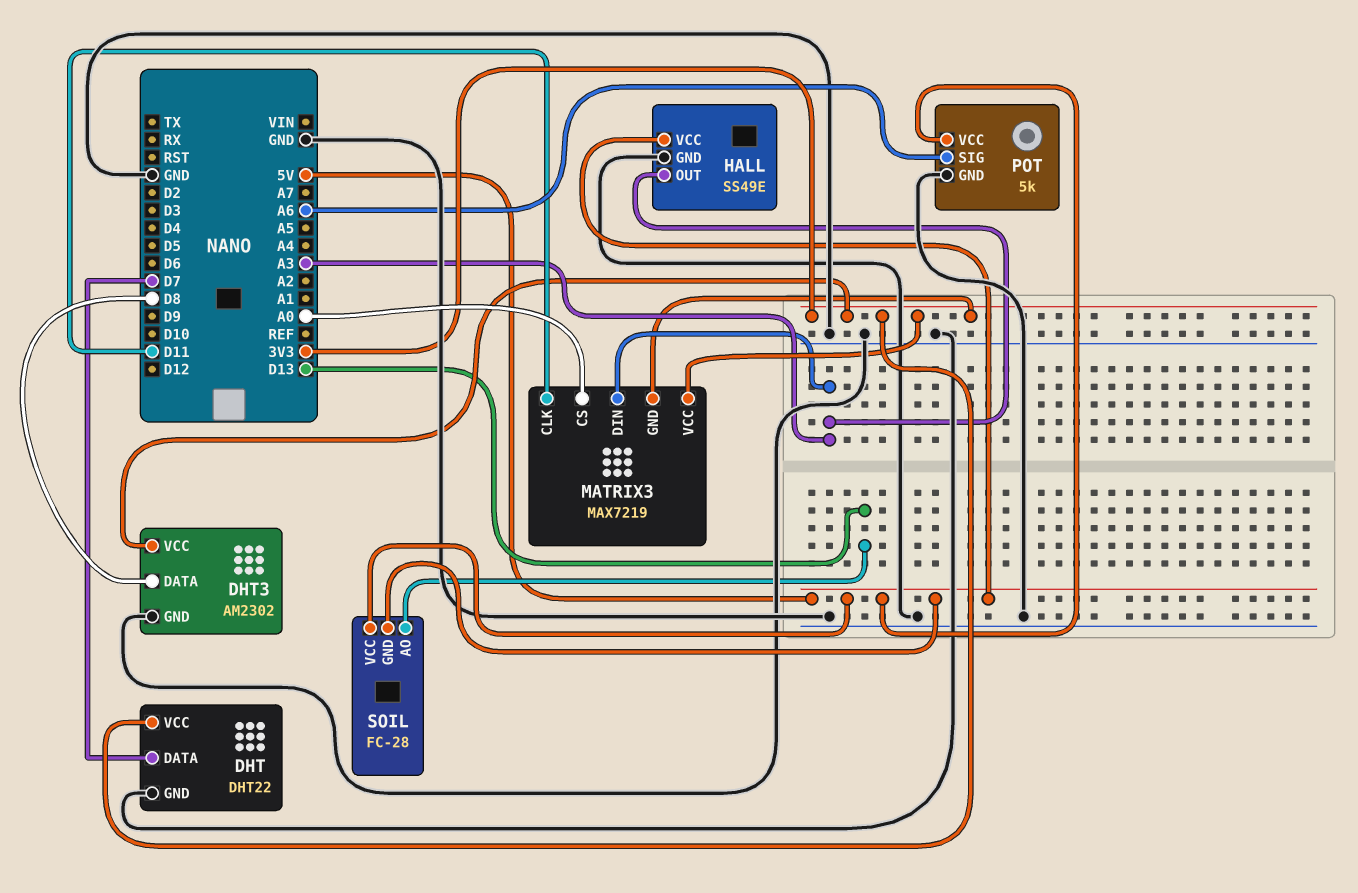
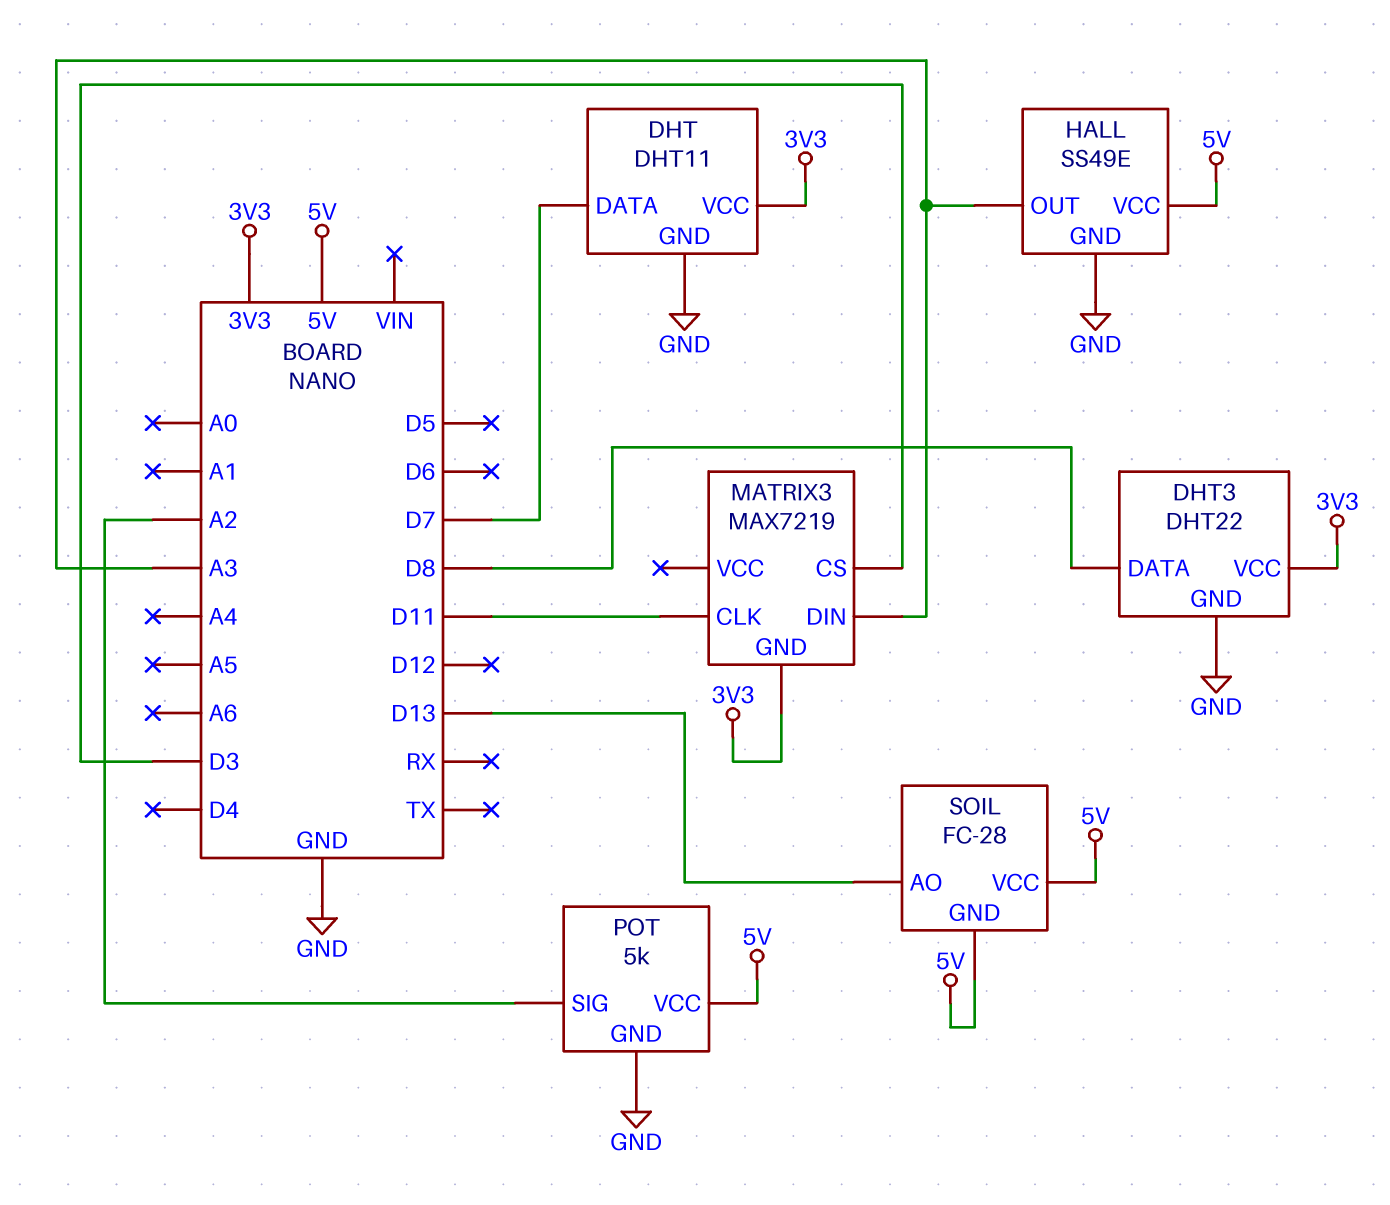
DHT: DHT22 -> DHT11
DHT3: AM2302 -> DHT22
MATRIX3 pin CS: A0 -> D3
MATRIX3 pin VCC: 3V3 -> none
POT pin SIG: A6 -> A2

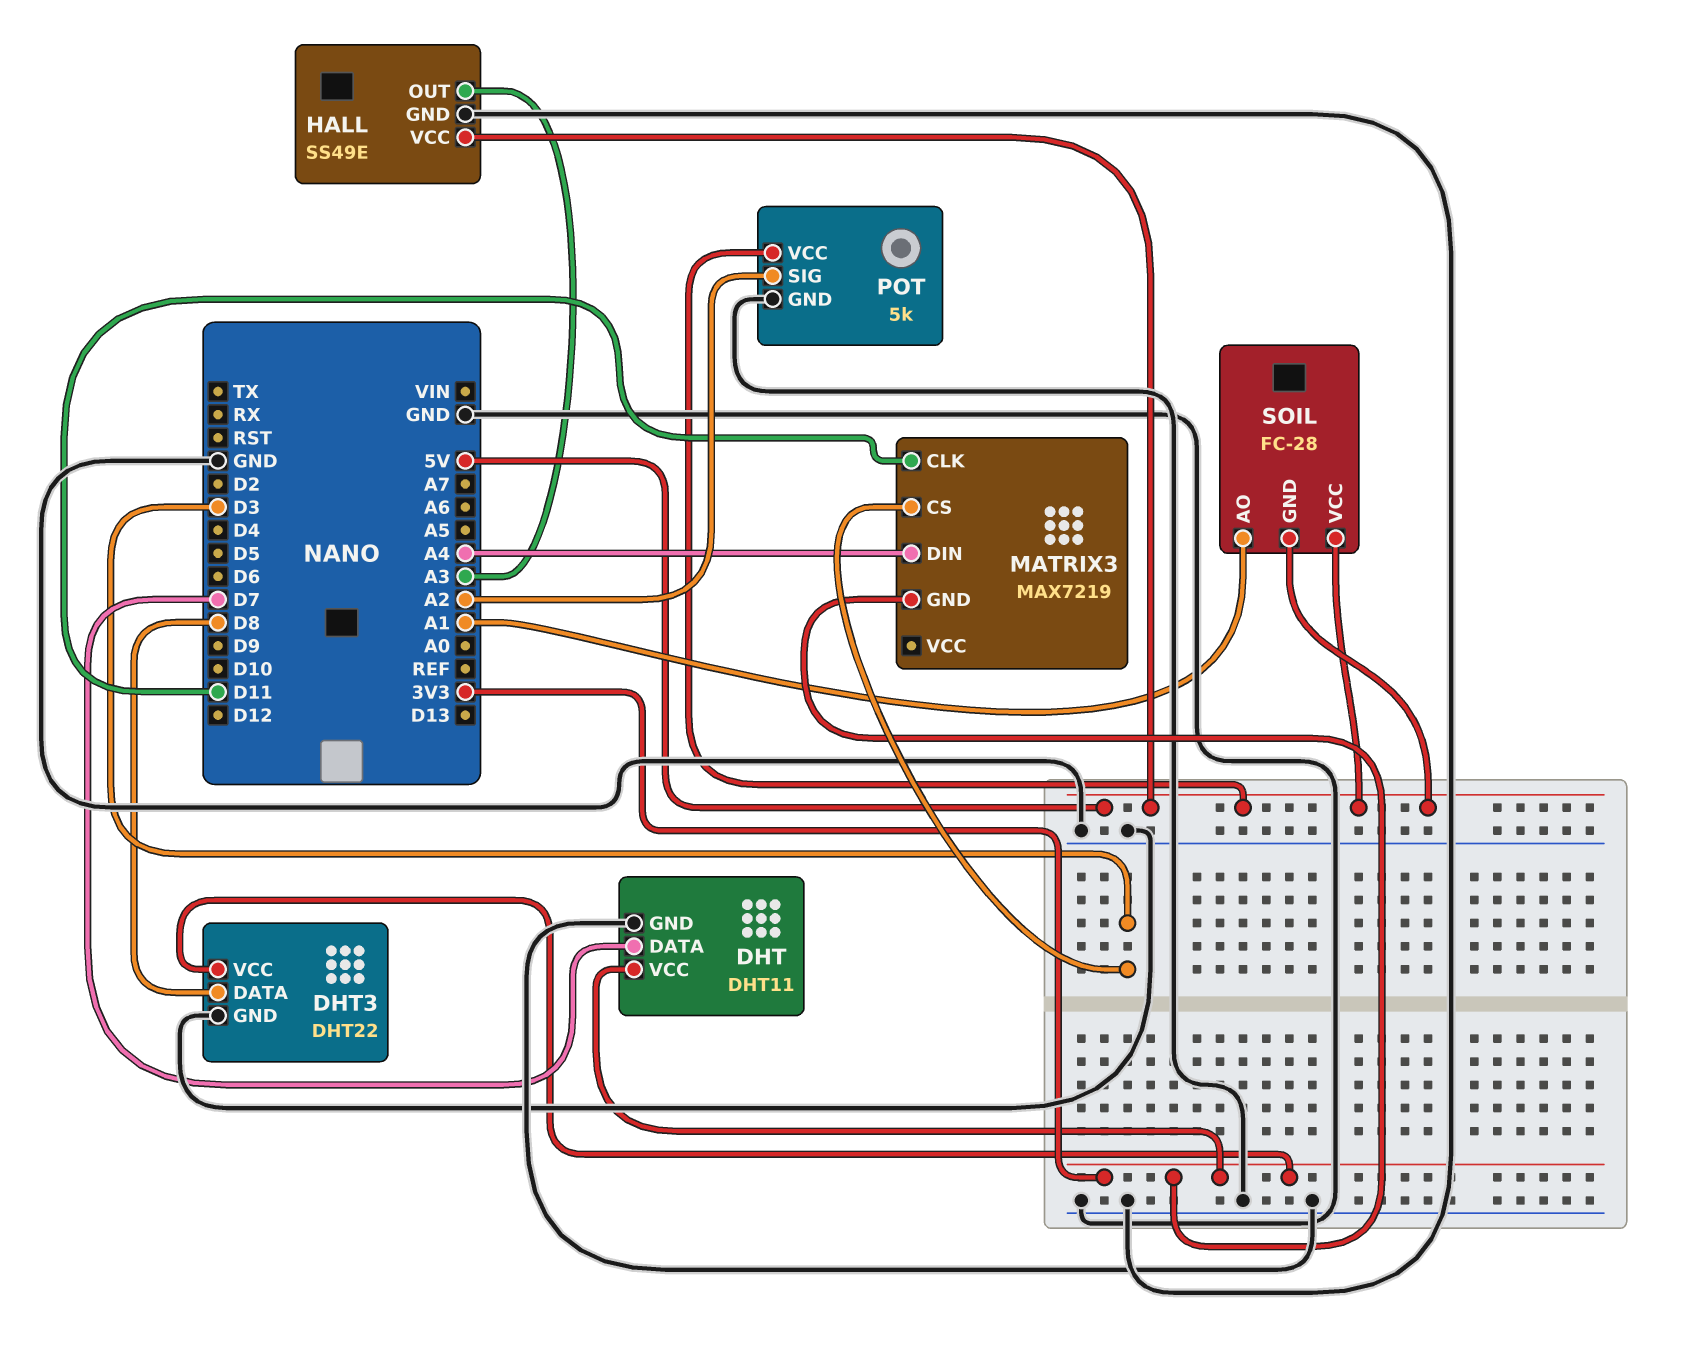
MATRIX3 pin DIN: A3 -> A4
SOIL pin AO: D13 -> A1

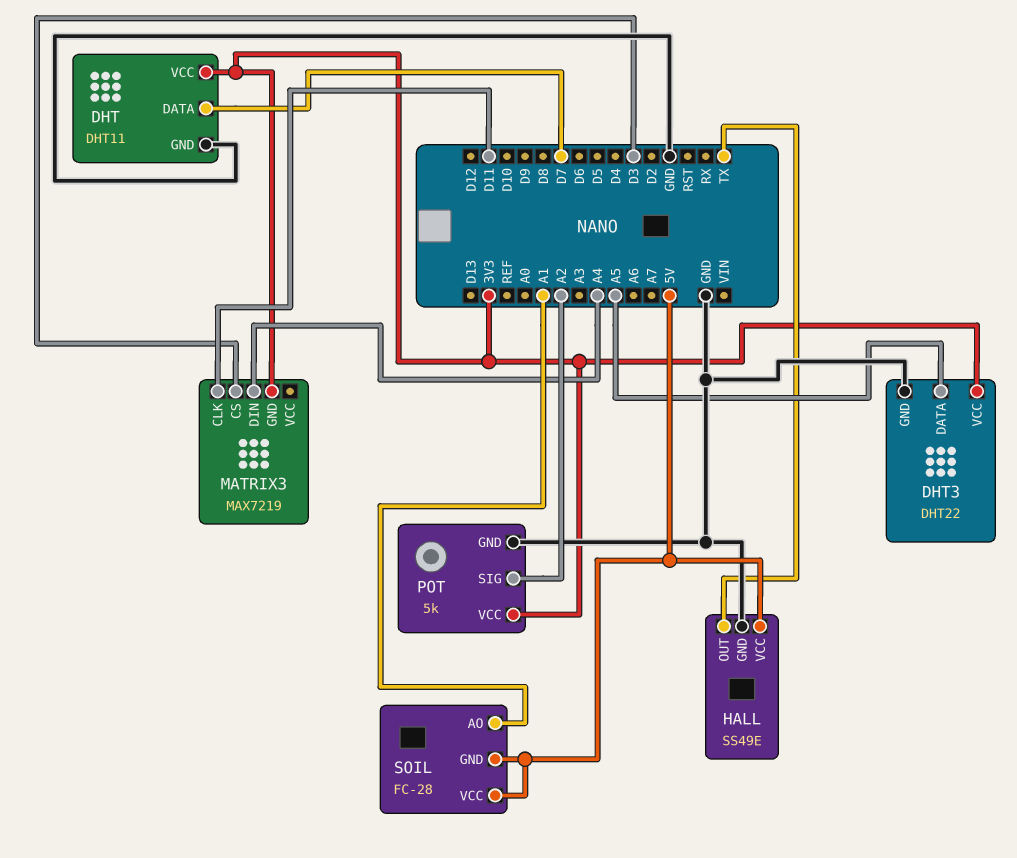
DHT3 pin DATA: D8 -> A5
HALL pin OUT: A3 -> TX
POT pin VCC: 5V -> 3V3

